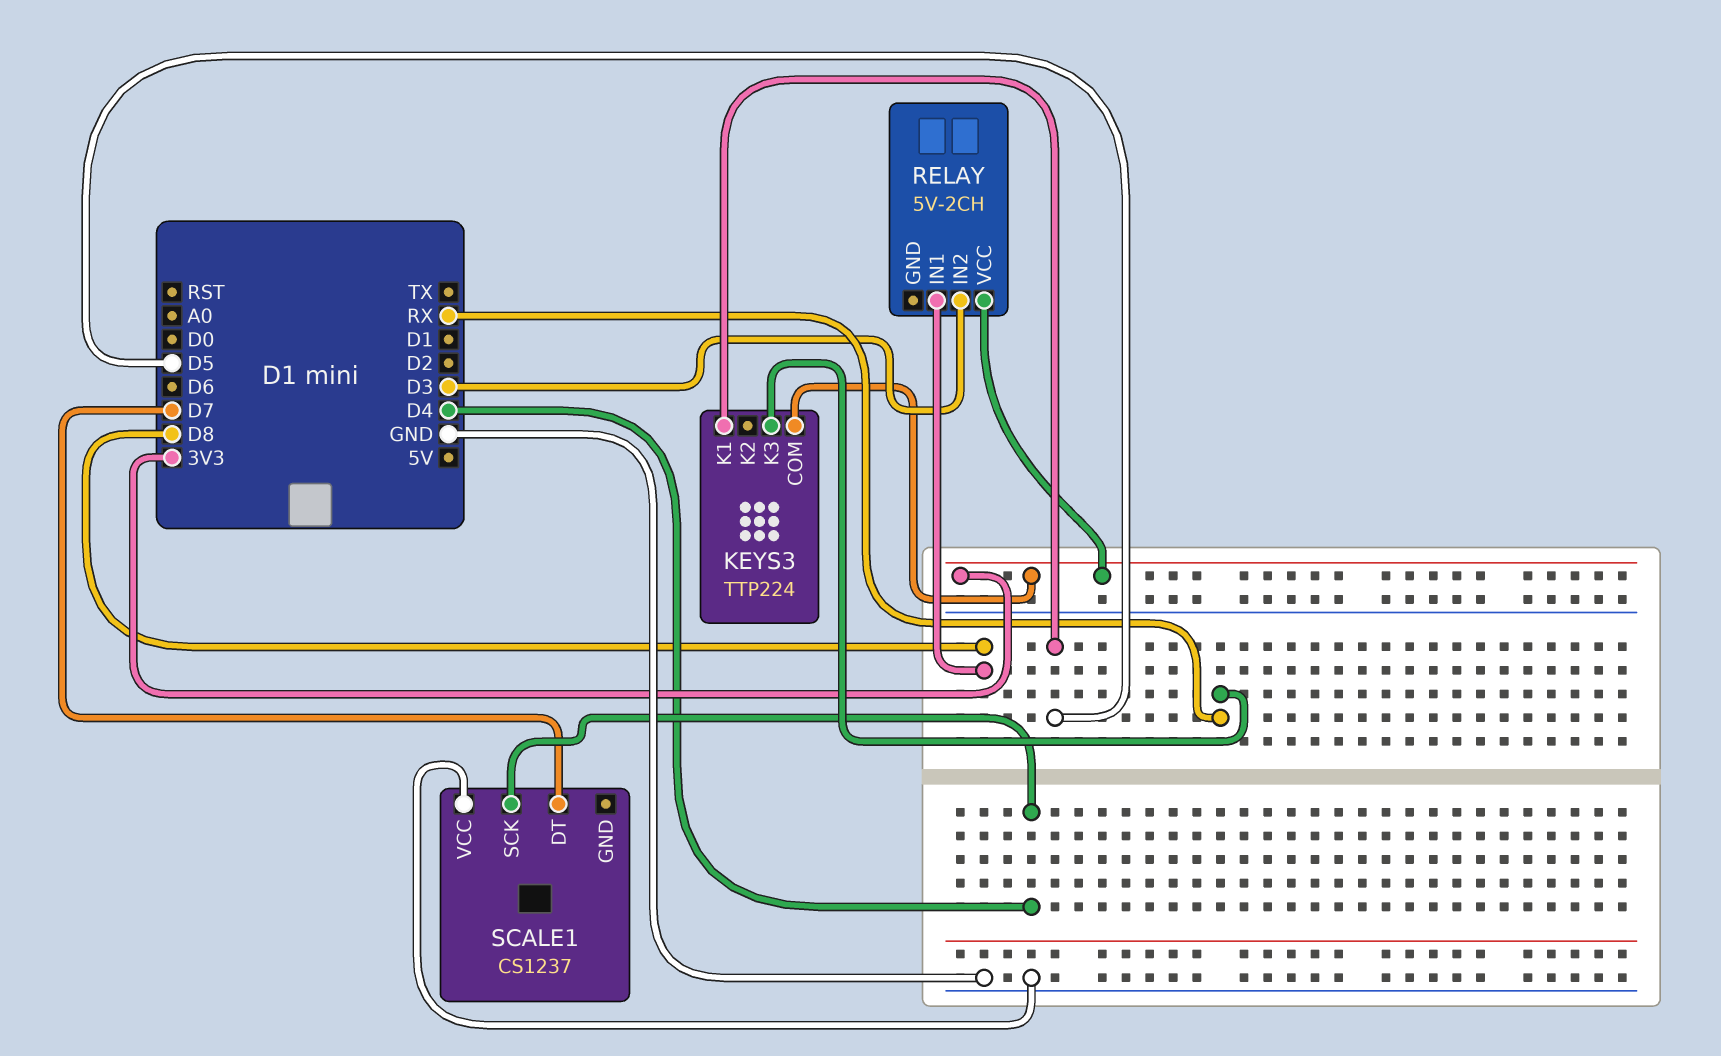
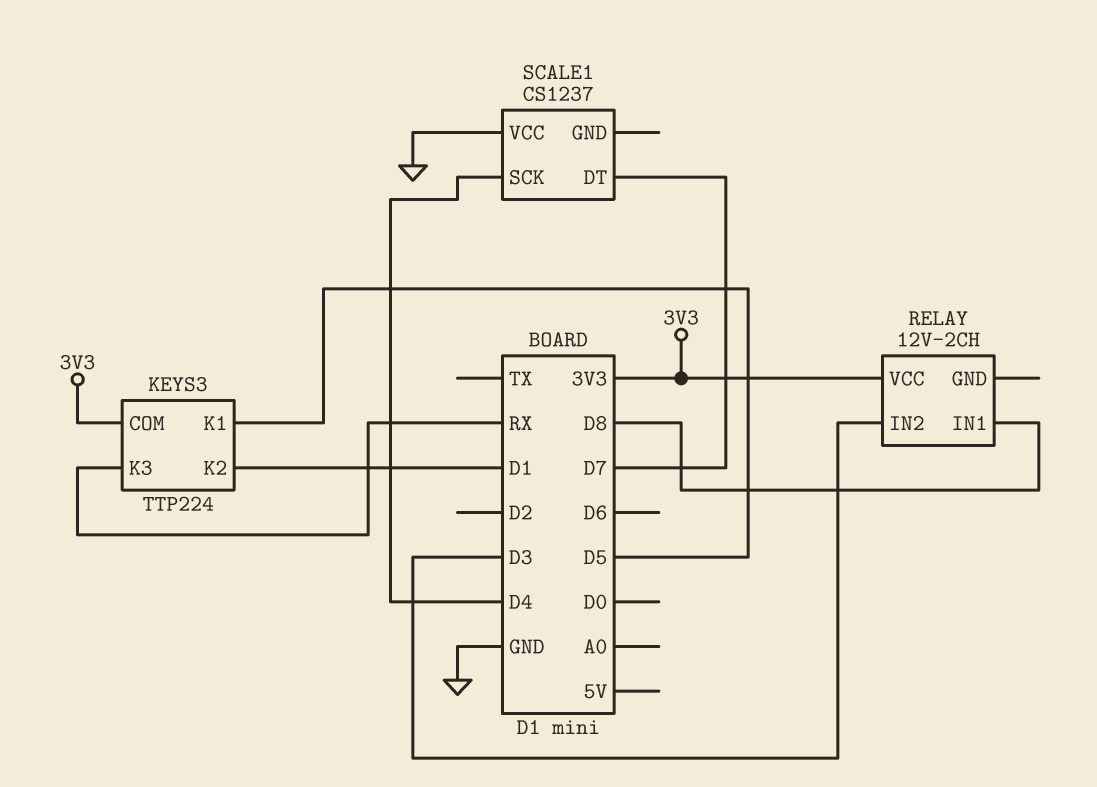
KEYS3 pin K2: none -> D1
RELAY: 5V-2CH -> 12V-2CH

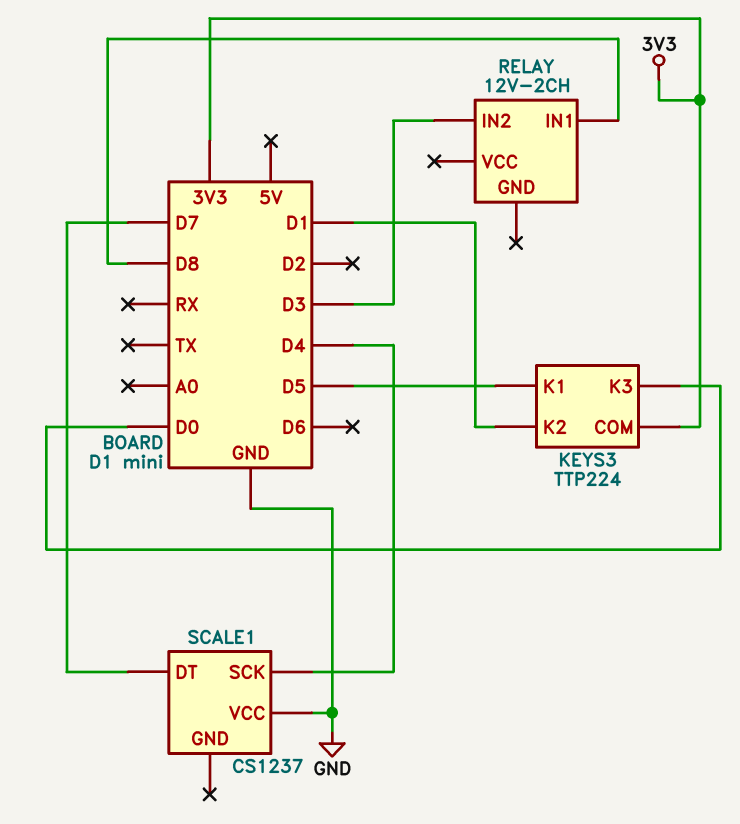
KEYS3 pin K3: RX -> D0
RELAY pin VCC: 3V3 -> none

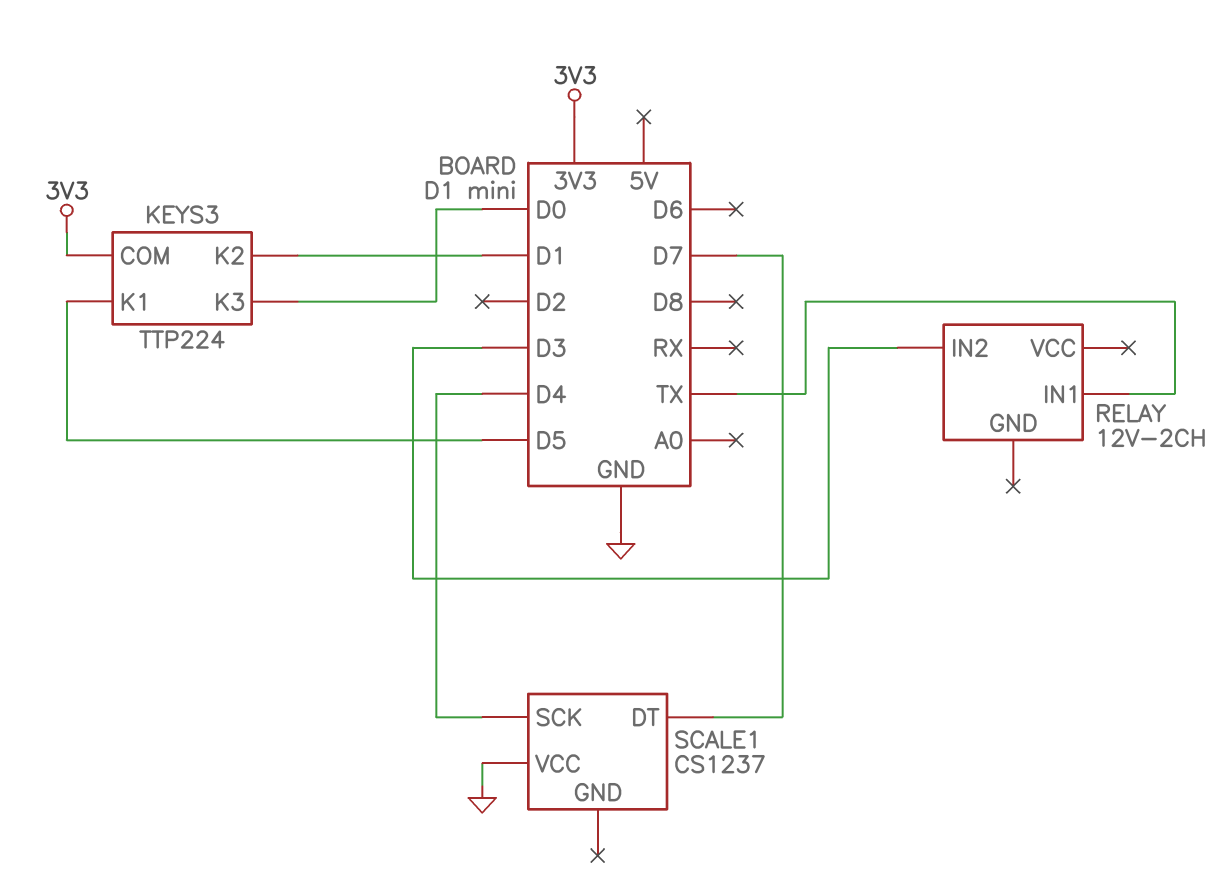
RELAY pin IN1: D8 -> TX

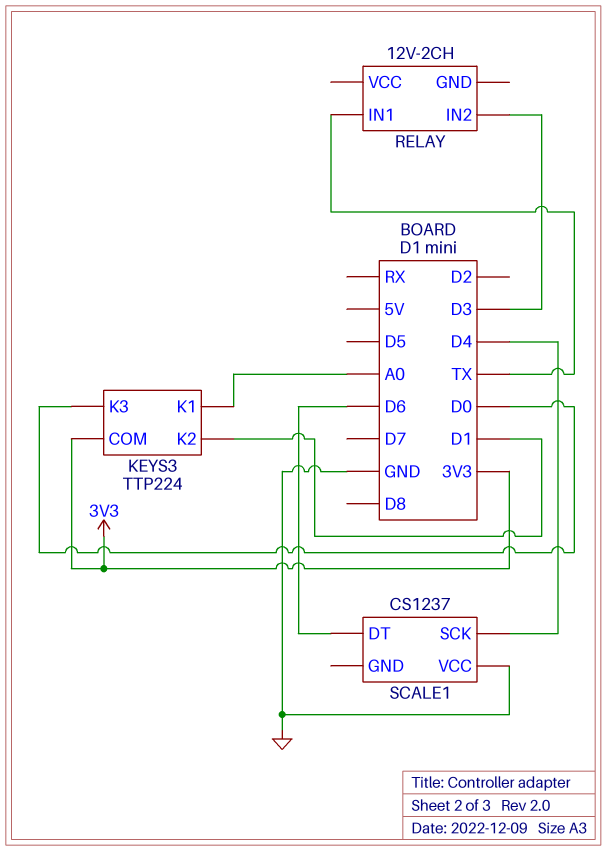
KEYS3 pin K1: D5 -> A0
SCALE1 pin DT: D7 -> D6

